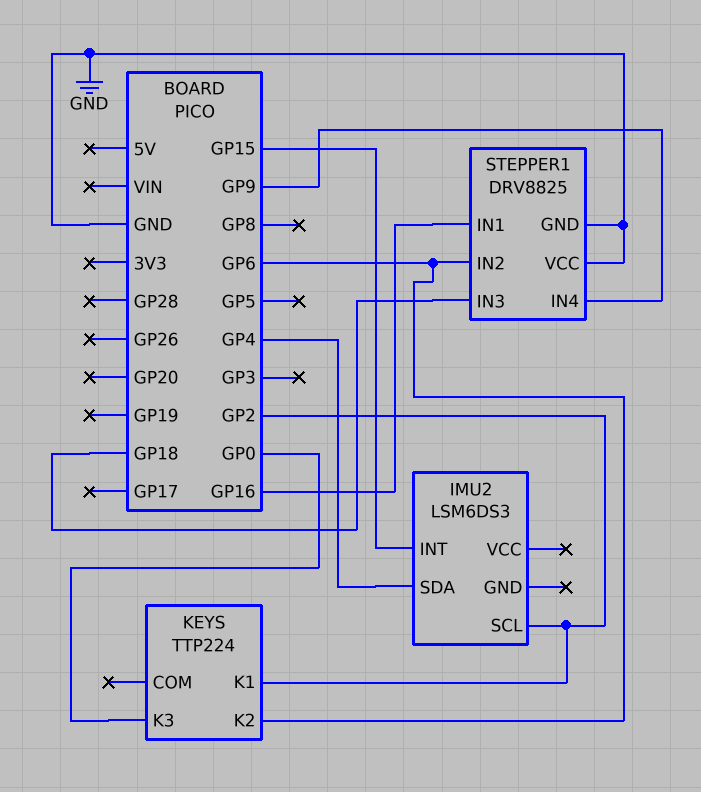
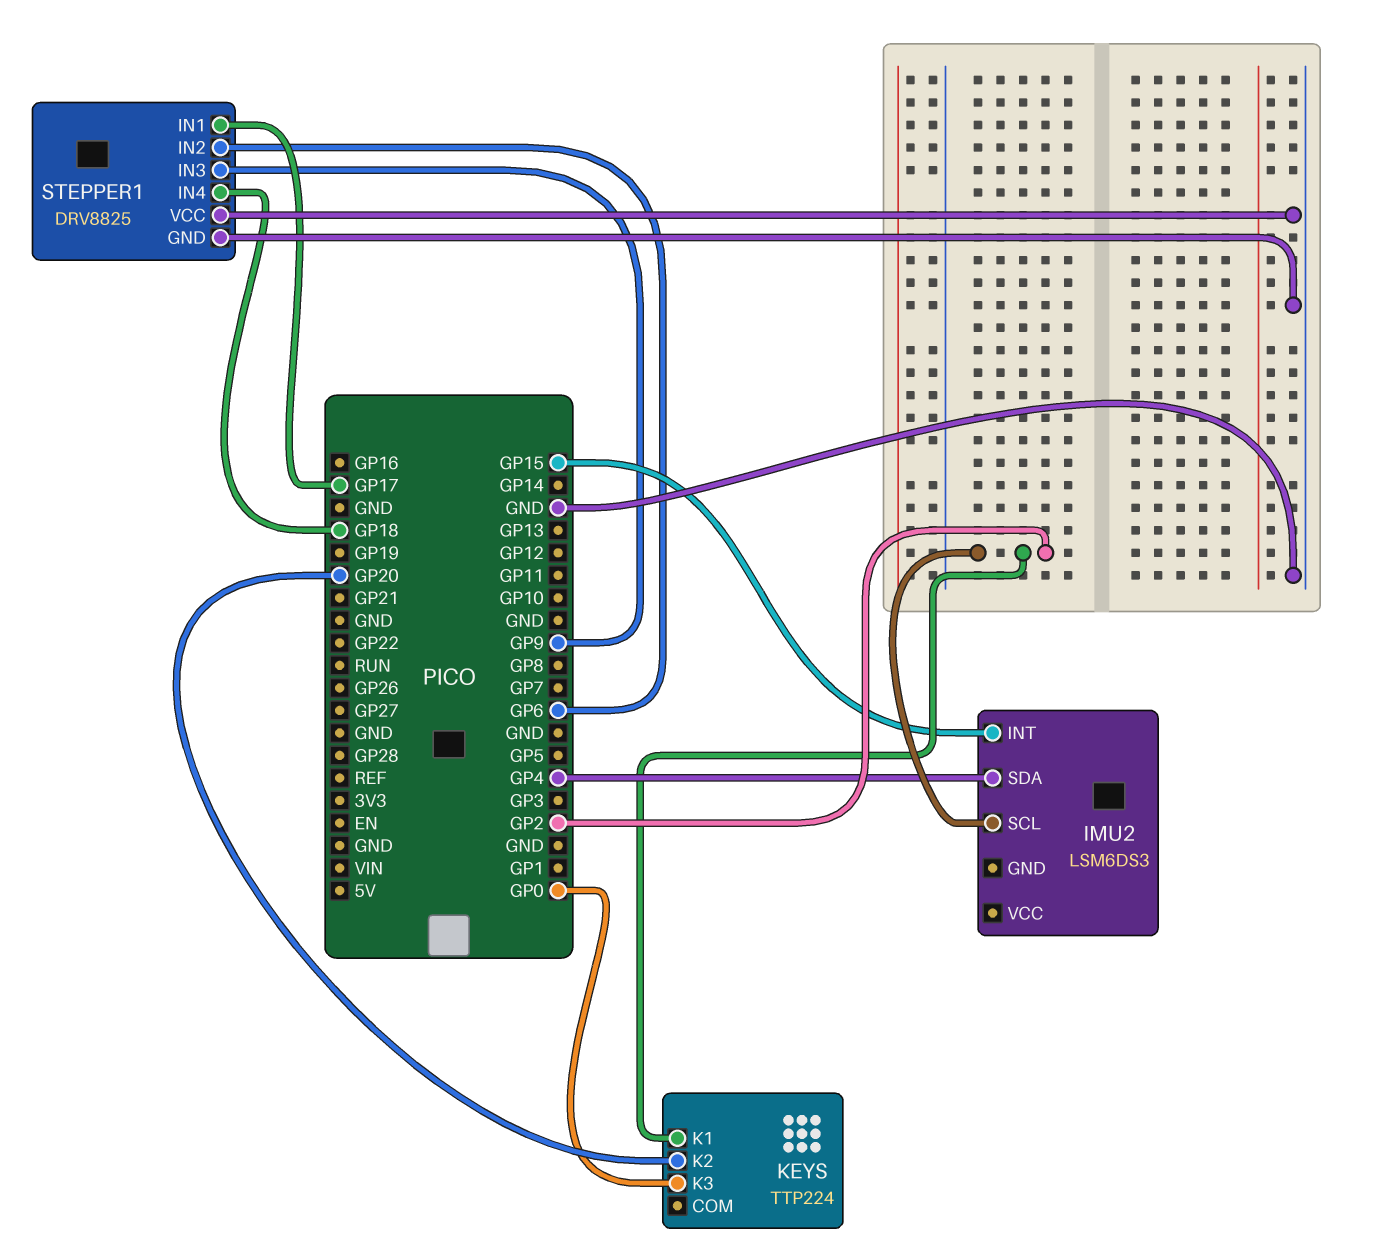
KEYS pin K2: GP6 -> GP20
STEPPER1 pin IN1: GP16 -> GP17
STEPPER1 pin IN3: GP18 -> GP9
STEPPER1 pin IN4: GP9 -> GP18

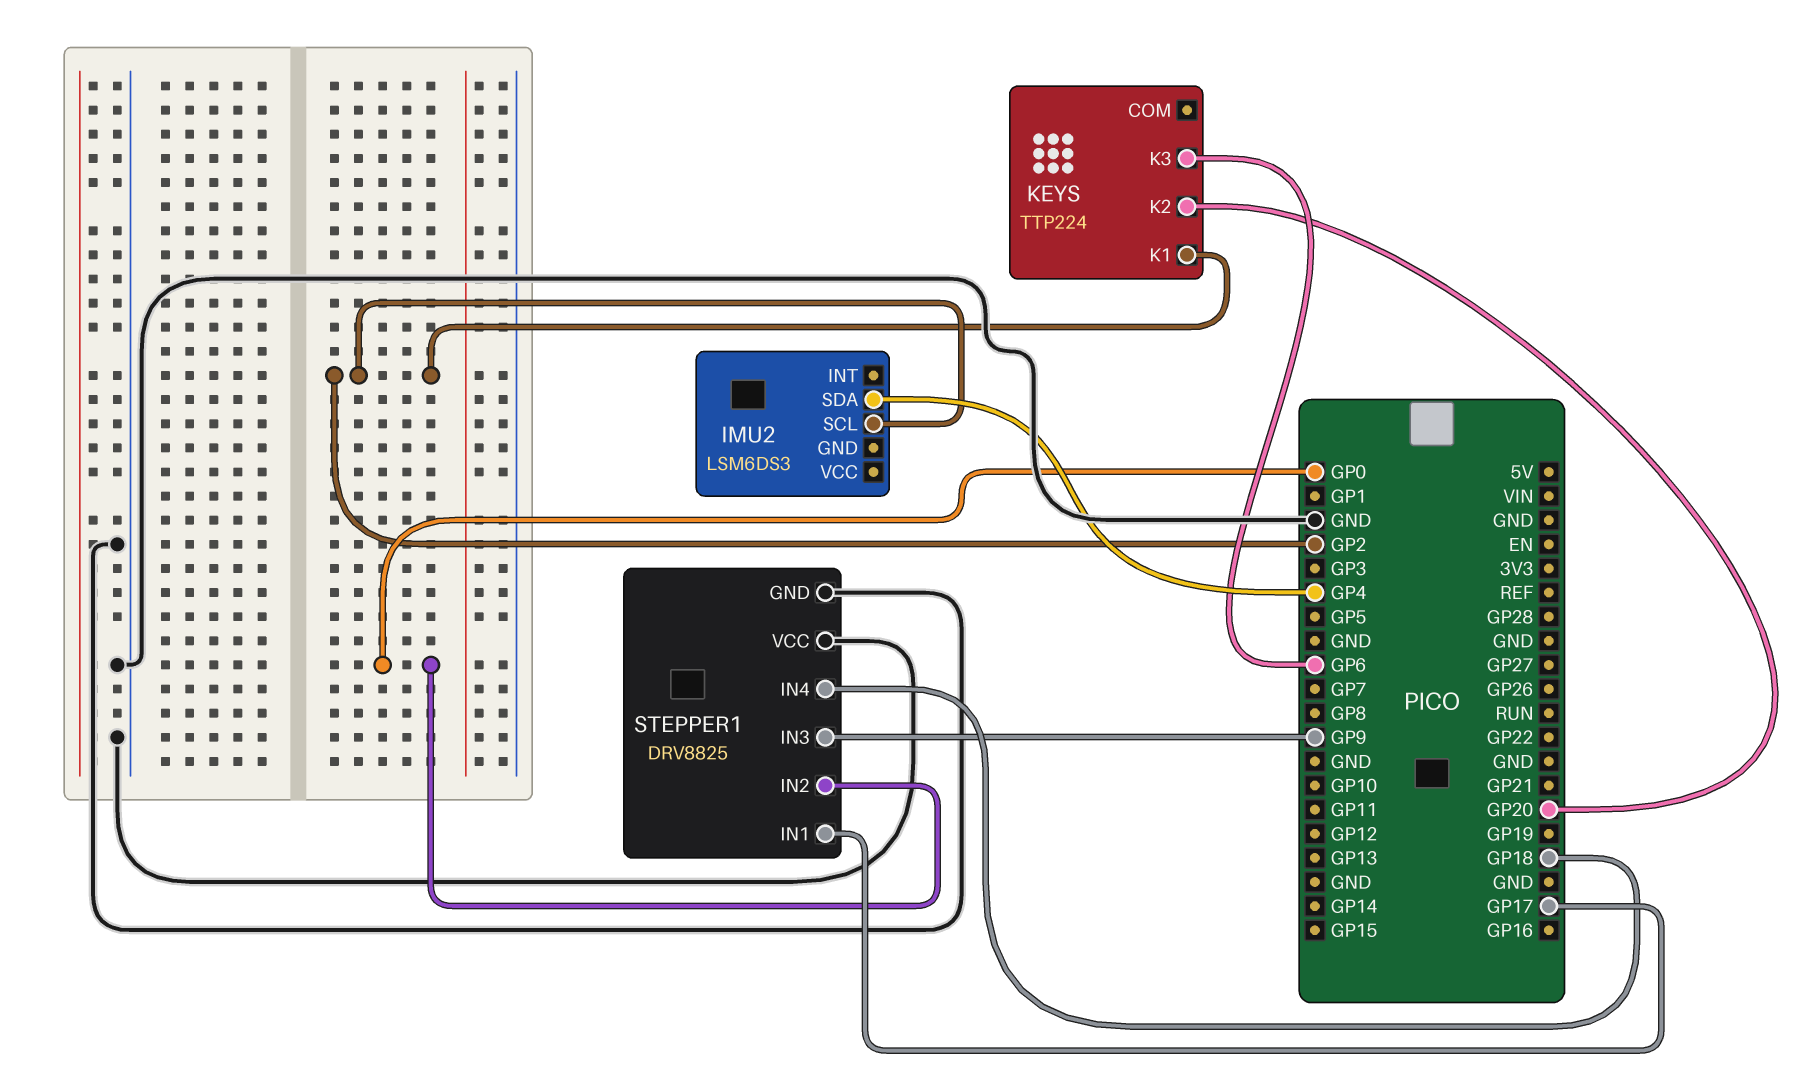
IMU2 pin INT: GP15 -> none
KEYS pin K3: GP0 -> GP6
STEPPER1 pin IN2: GP6 -> GP0

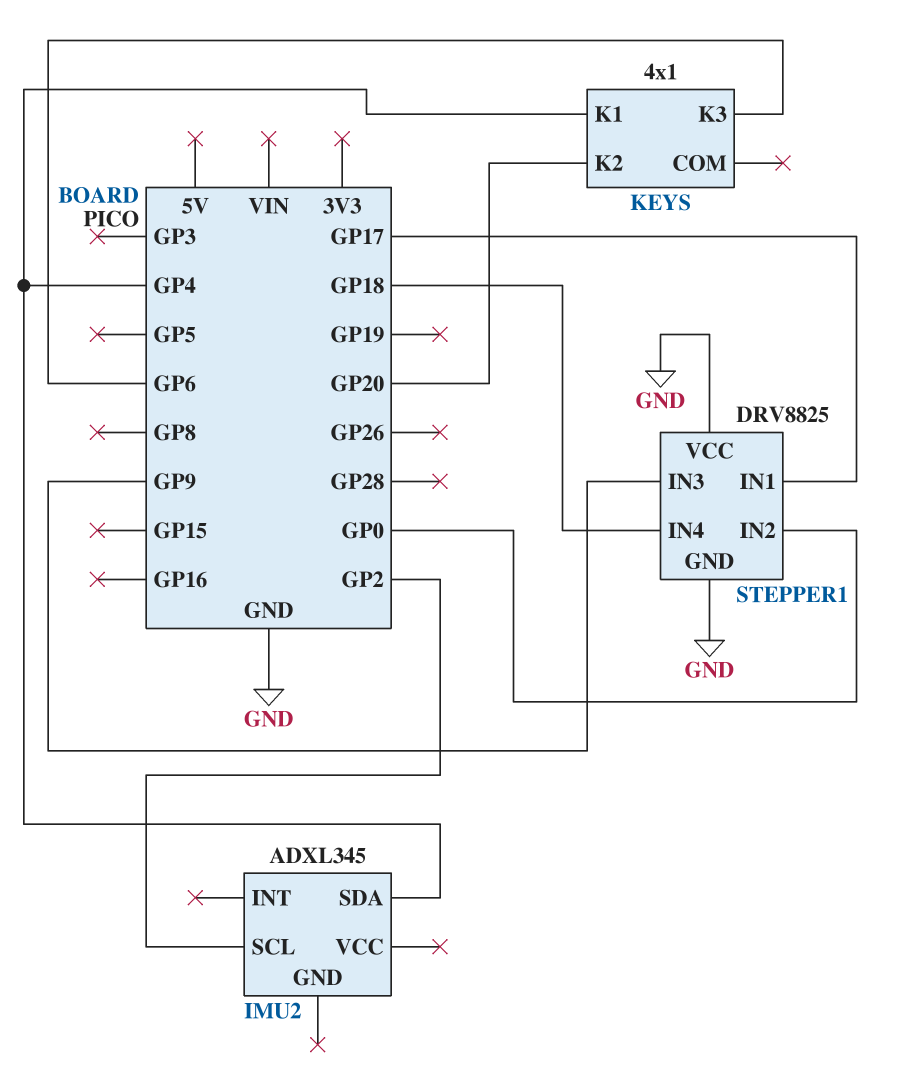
IMU2: LSM6DS3 -> ADXL345
KEYS: TTP224 -> 4x1
KEYS pin K1: GP2 -> GP4

